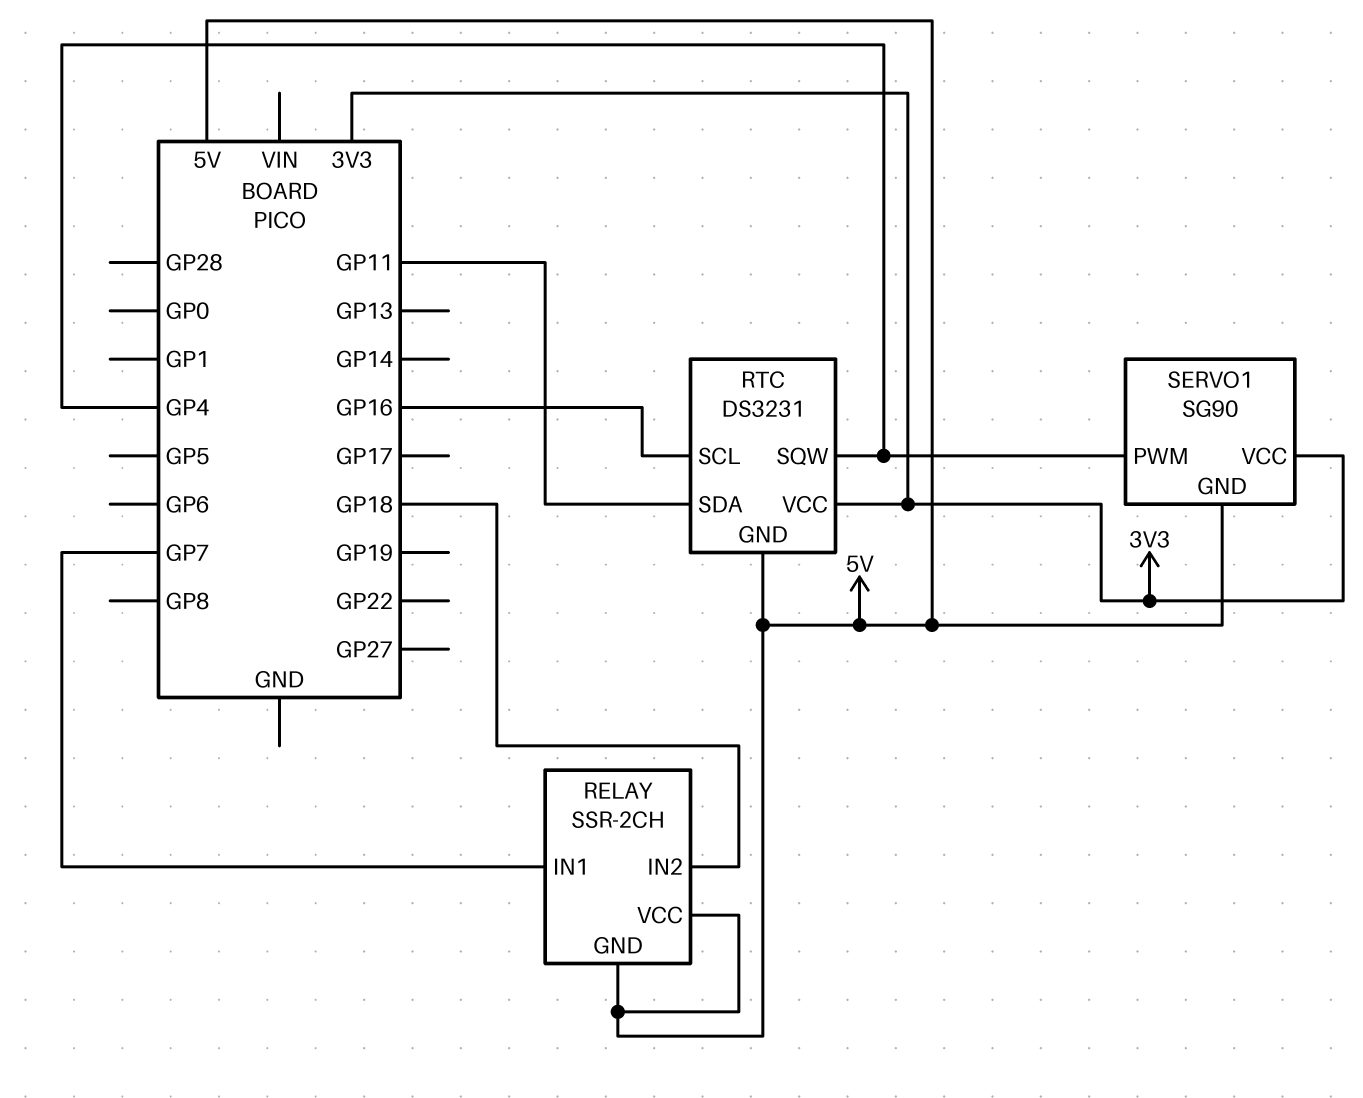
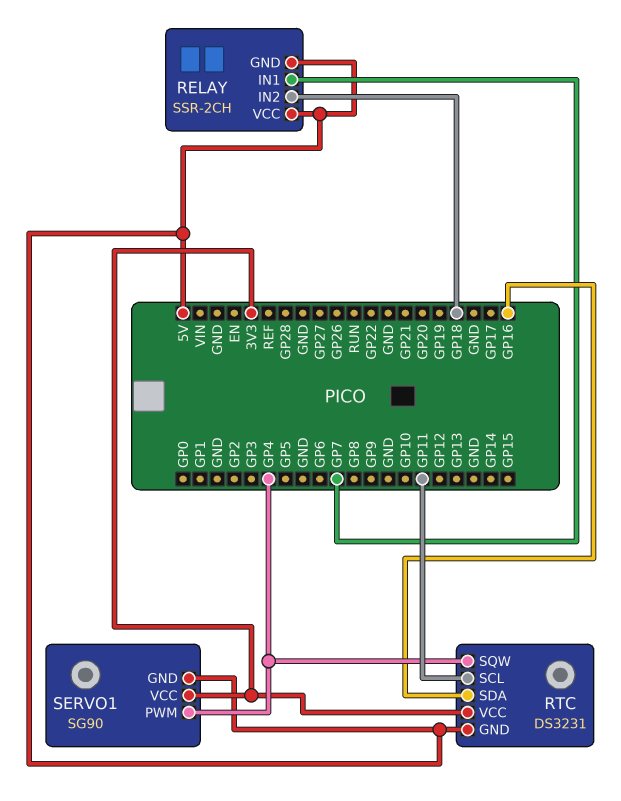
RTC pin SCL: GP16 -> GP11
RTC pin SDA: GP11 -> GP16

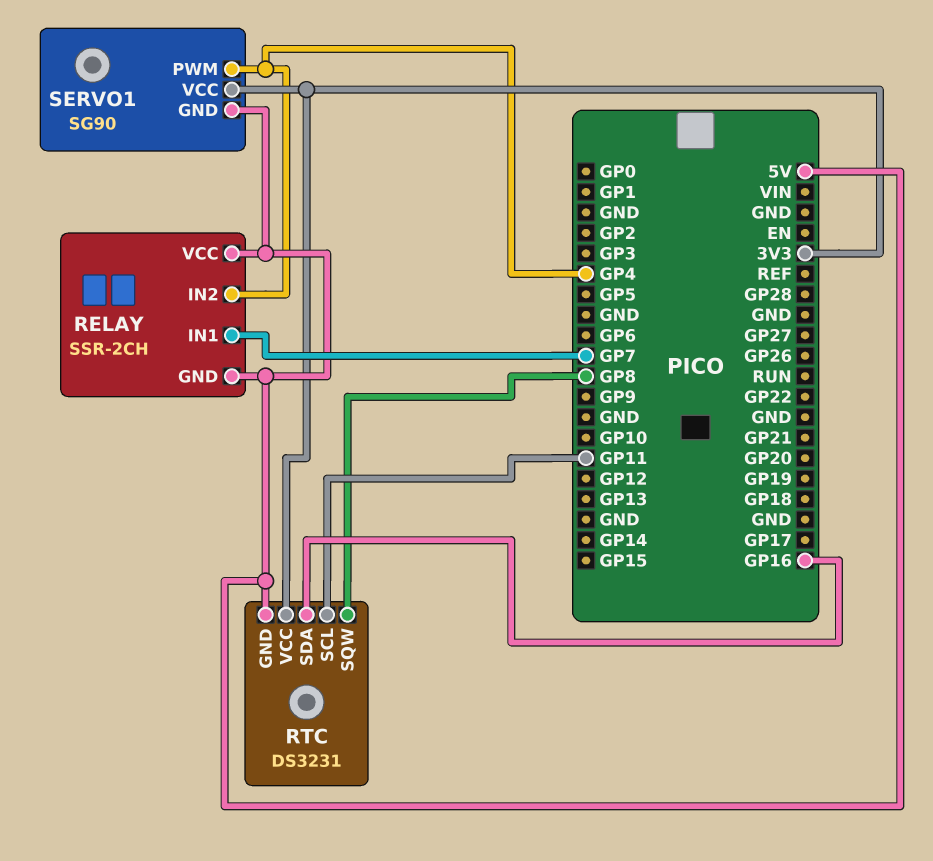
RELAY pin IN2: GP18 -> GP4
RTC pin SQW: GP4 -> GP8

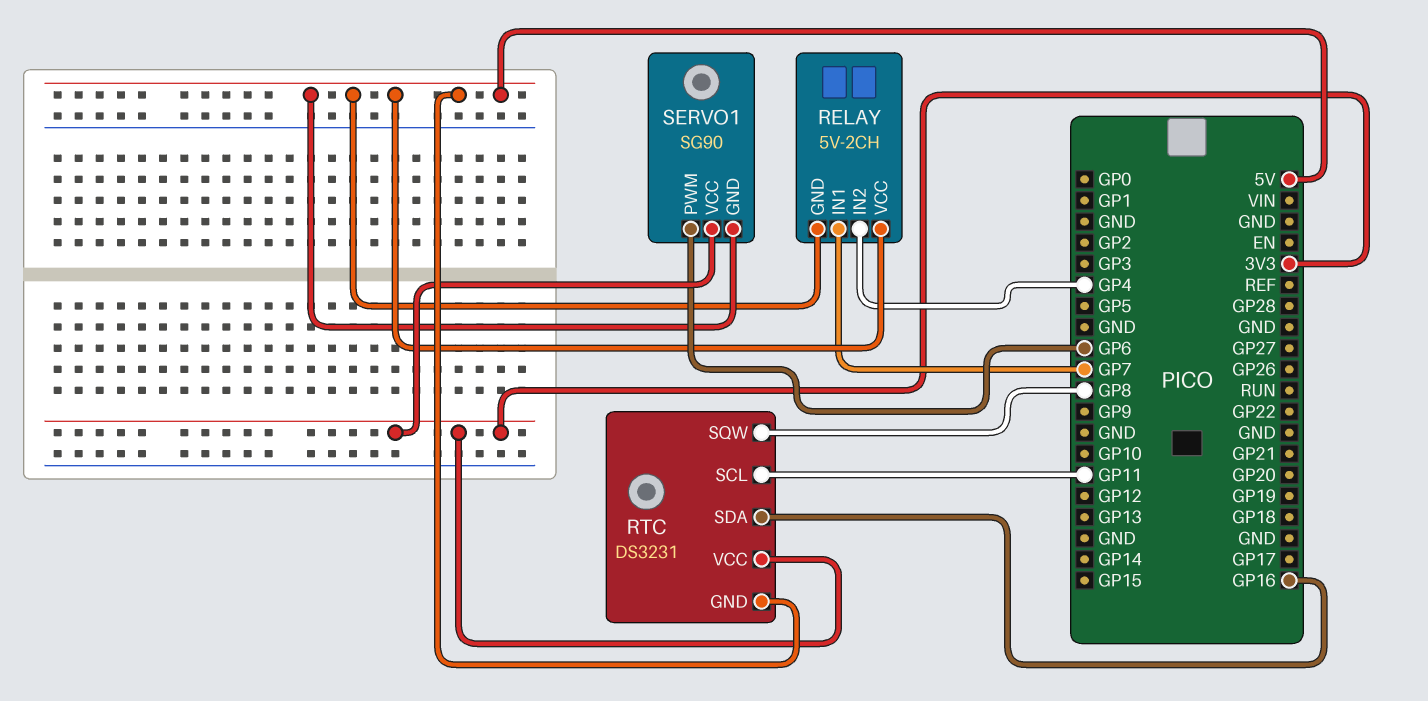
RELAY: SSR-2CH -> 5V-2CH
SERVO1 pin PWM: GP4 -> GP6

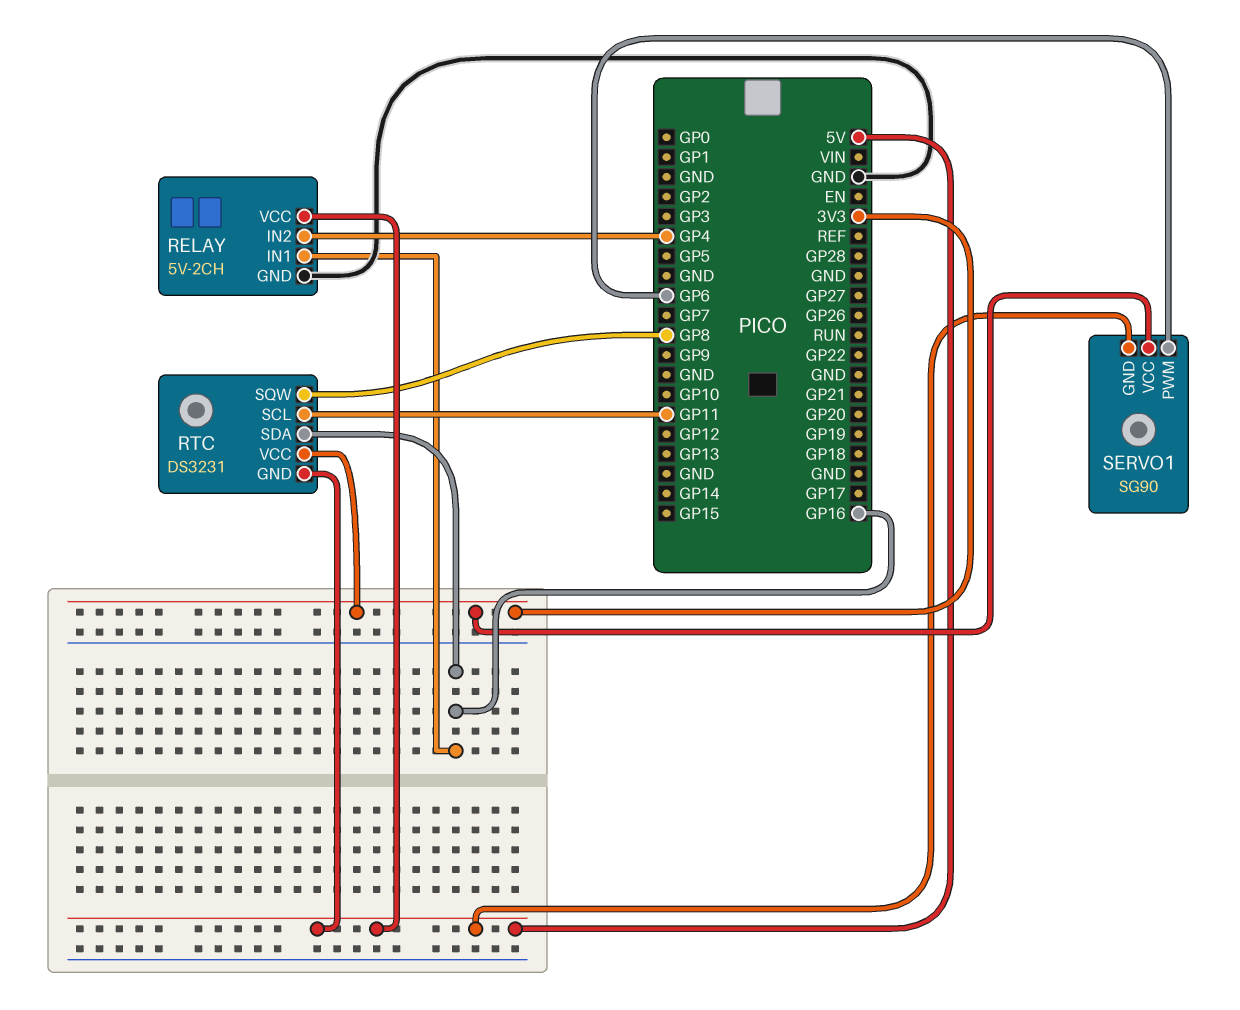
RELAY pin GND: 5V -> GND
RELAY pin IN1: GP7 -> GP16

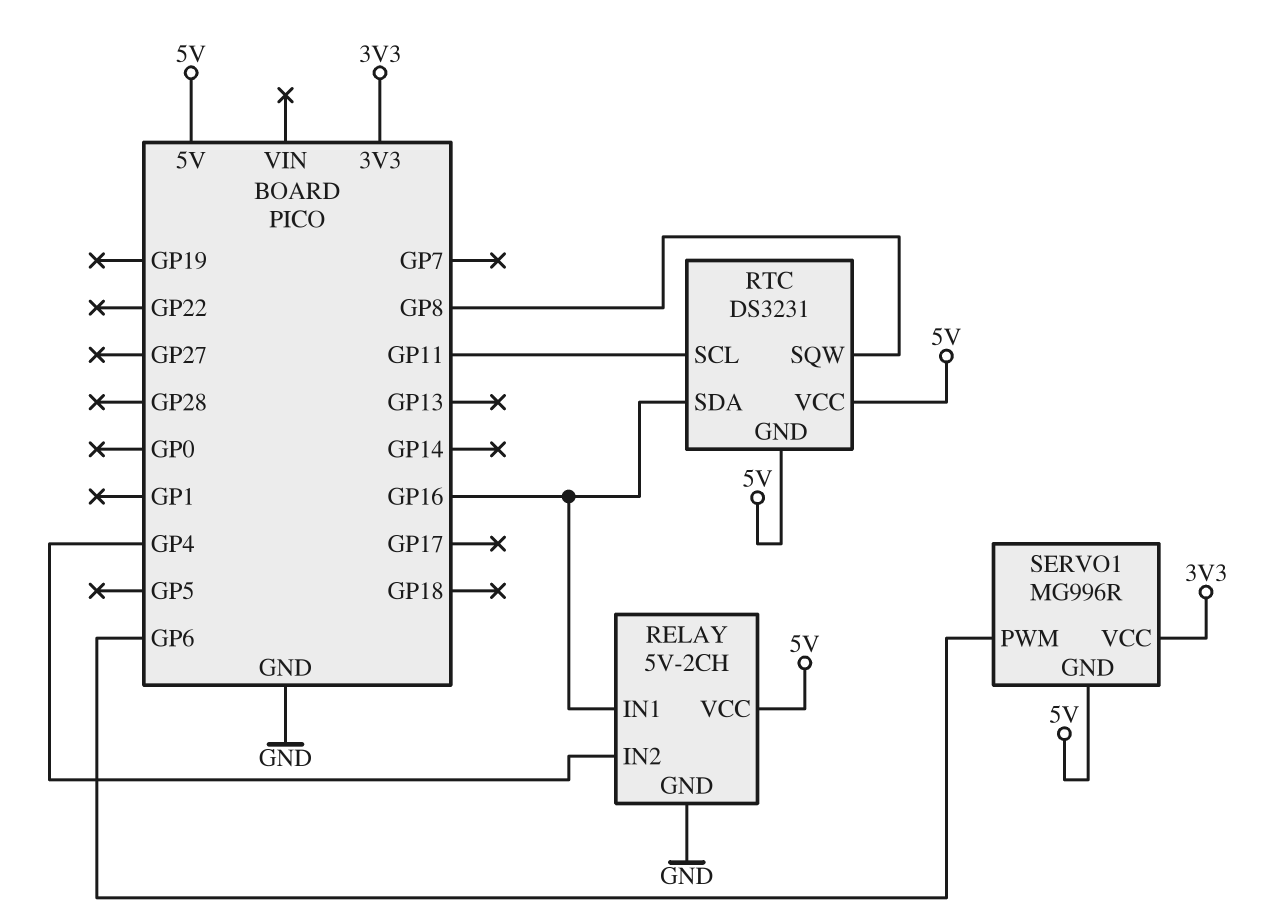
RTC pin VCC: 3V3 -> 5V
SERVO1: SG90 -> MG996R

